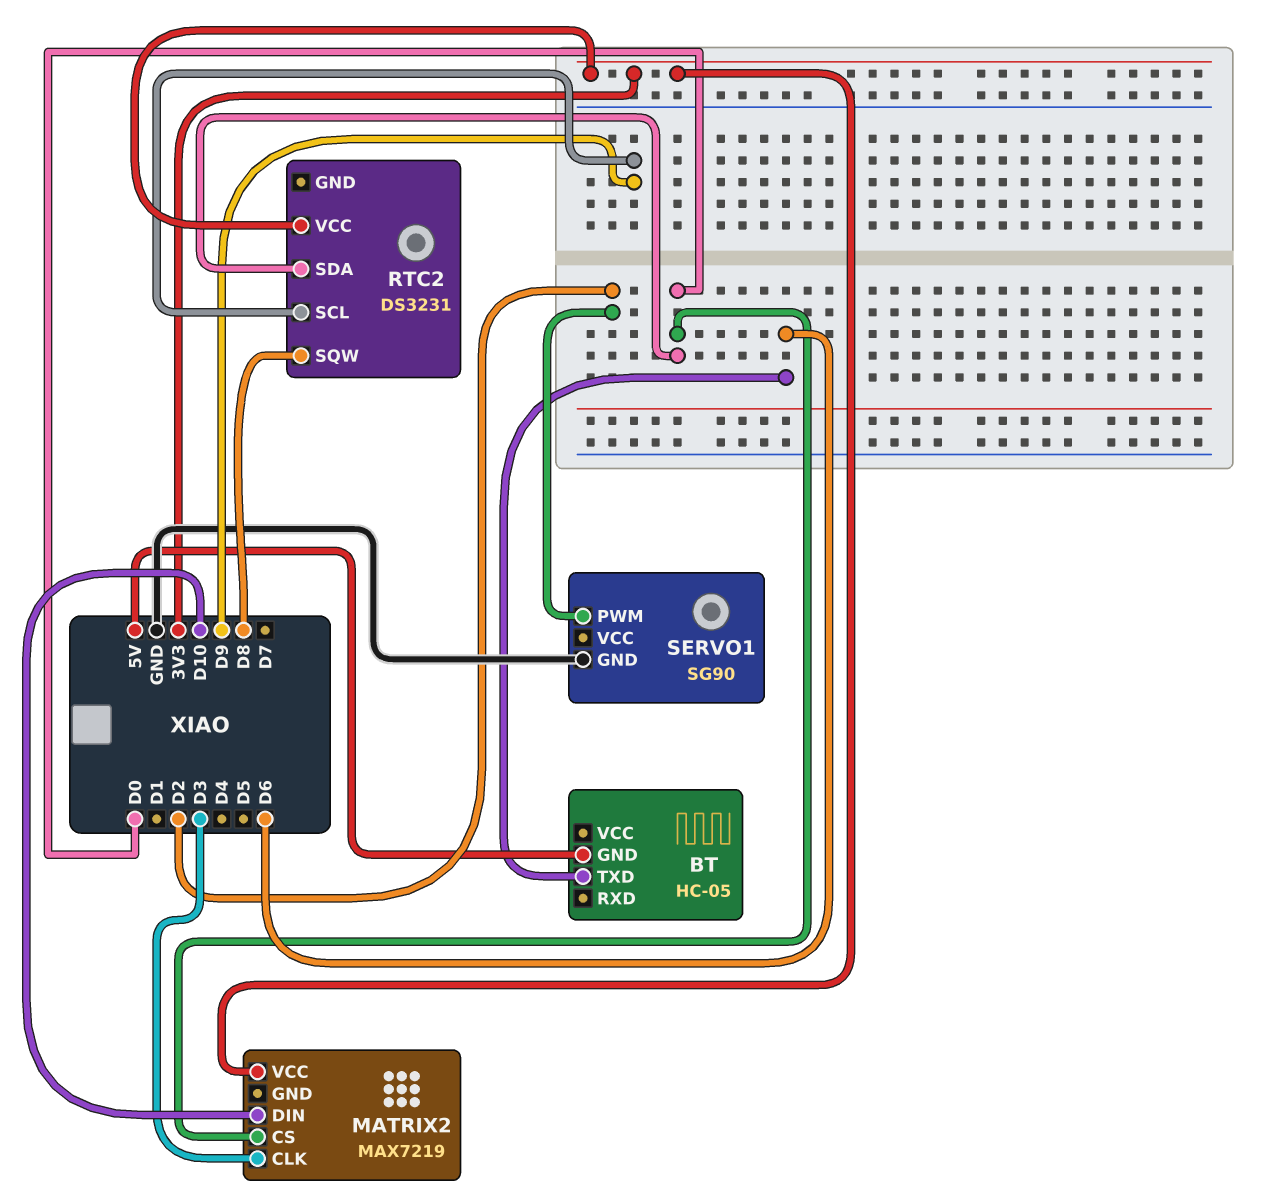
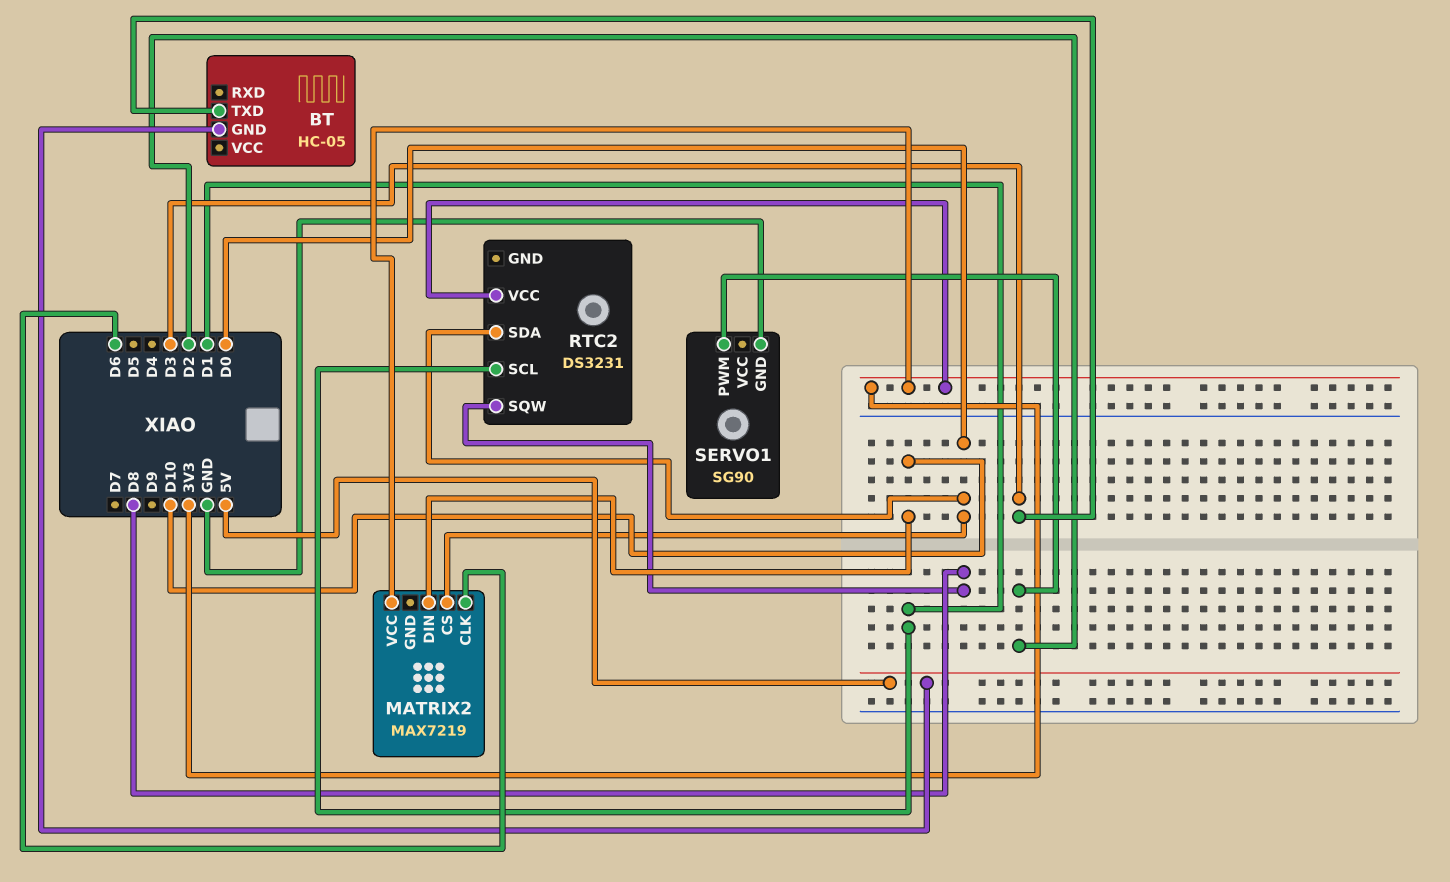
BT pin TXD: D6 -> D3
MATRIX2 pin CLK: D3 -> D6
RTC2 pin SCL: D9 -> D1

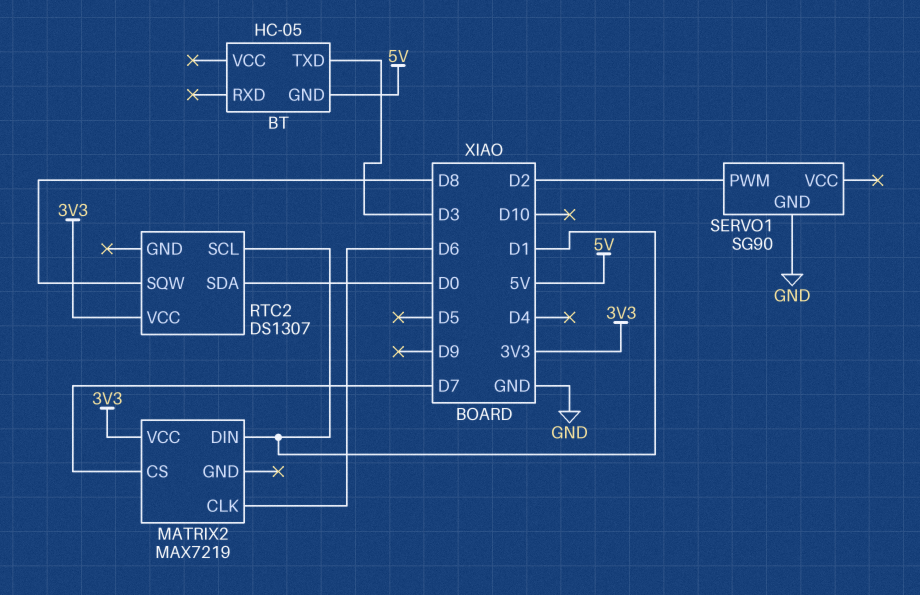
MATRIX2 pin CS: D0 -> D7
MATRIX2 pin DIN: D10 -> D1
RTC2: DS3231 -> DS1307

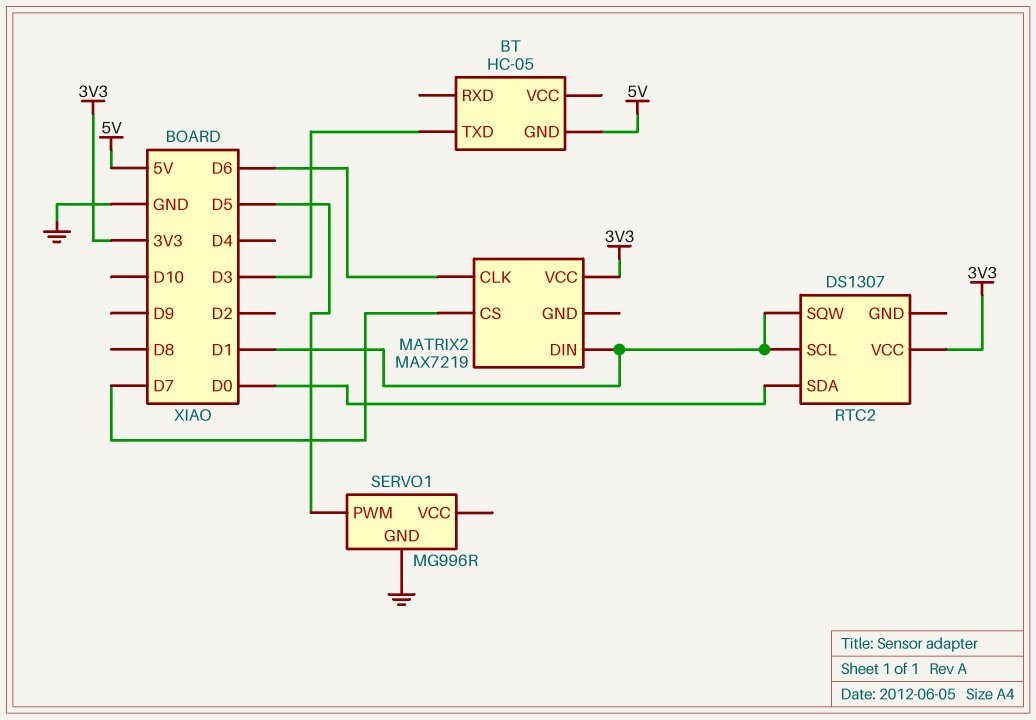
RTC2 pin SQW: D8 -> D1
SERVO1: SG90 -> MG996R
SERVO1 pin PWM: D2 -> D5

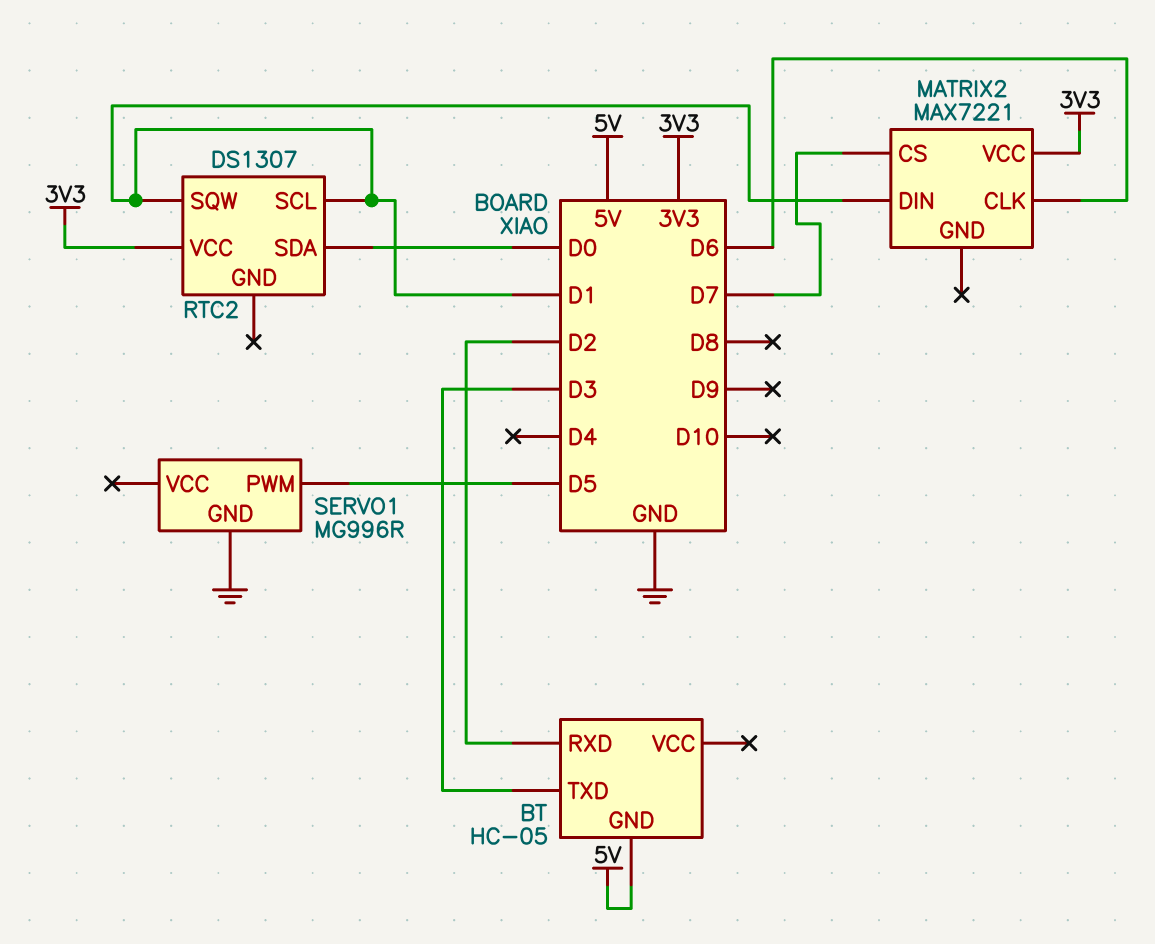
BT pin RXD: none -> D2
MATRIX2: MAX7219 -> MAX7221

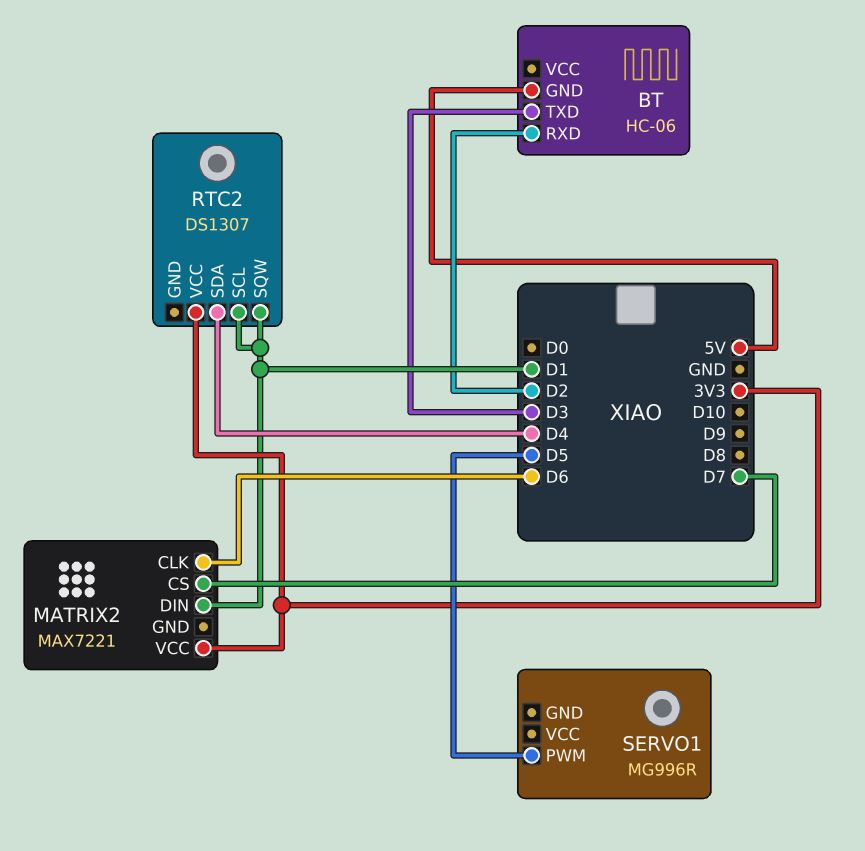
BT: HC-05 -> HC-06
RTC2 pin SDA: D0 -> D4
SERVO1 pin GND: GND -> none

